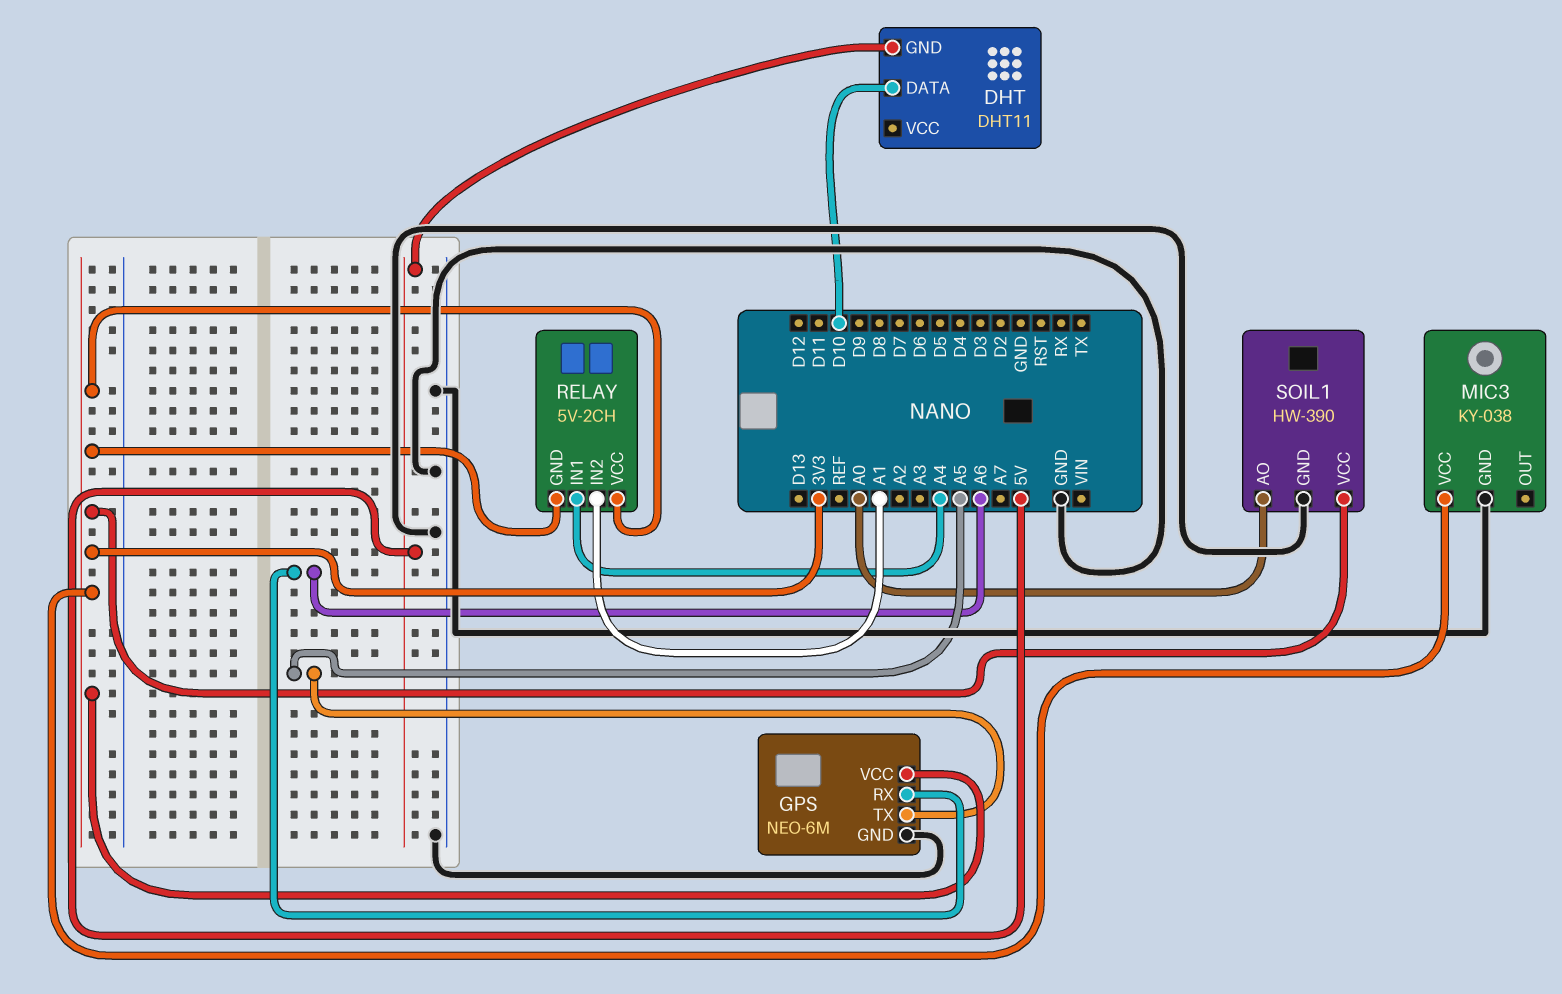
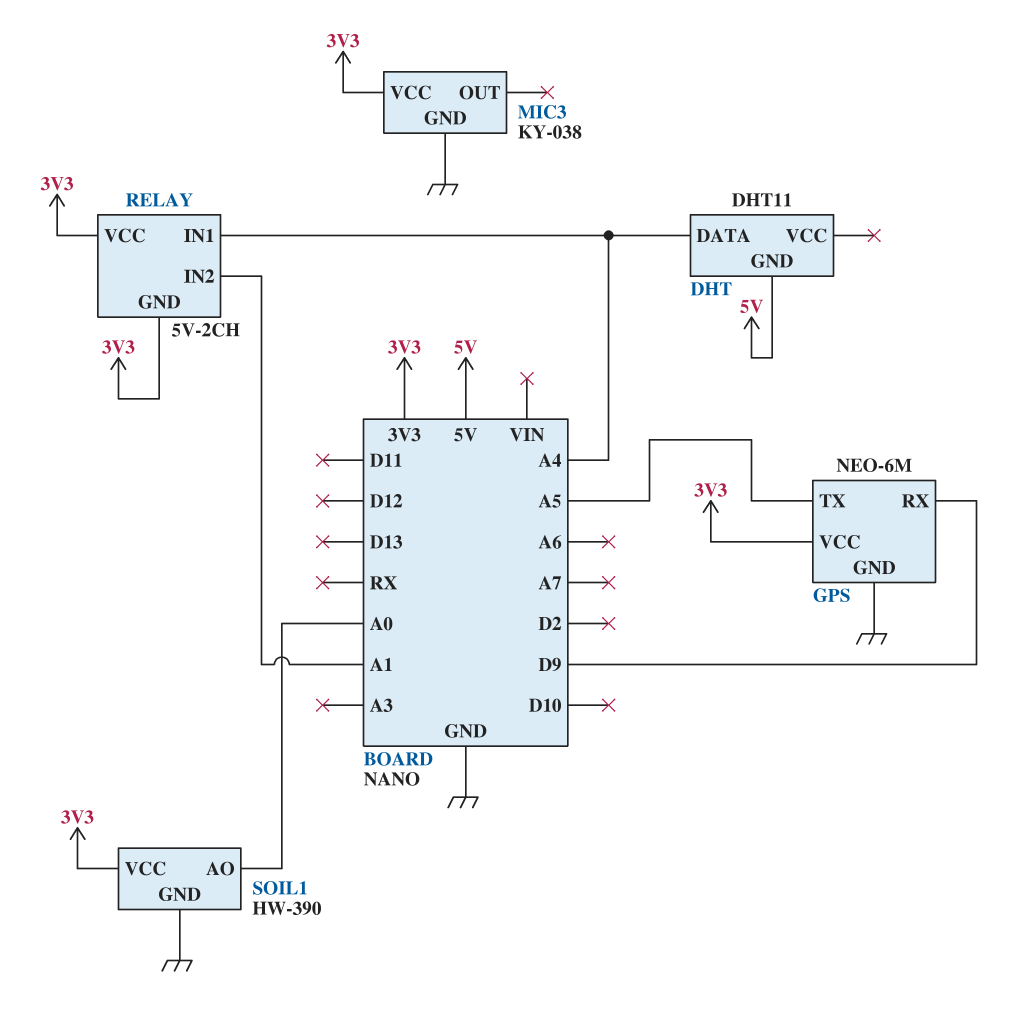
DHT pin DATA: D10 -> A4
GPS pin RX: A6 -> D9

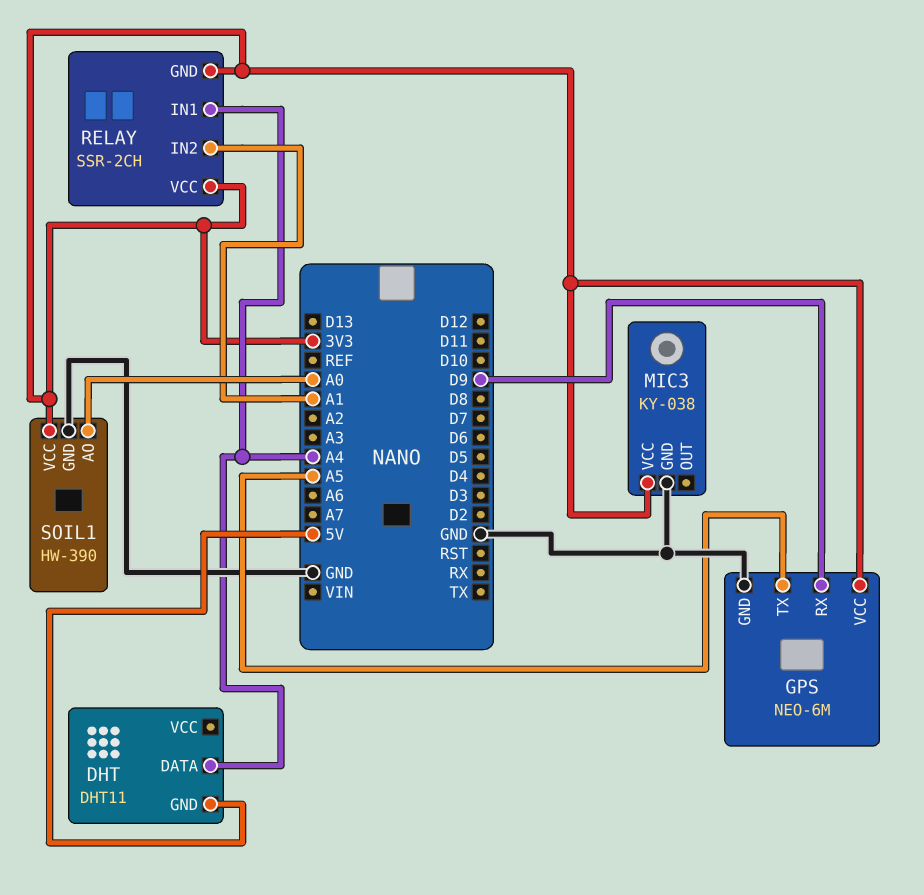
RELAY: 5V-2CH -> SSR-2CH

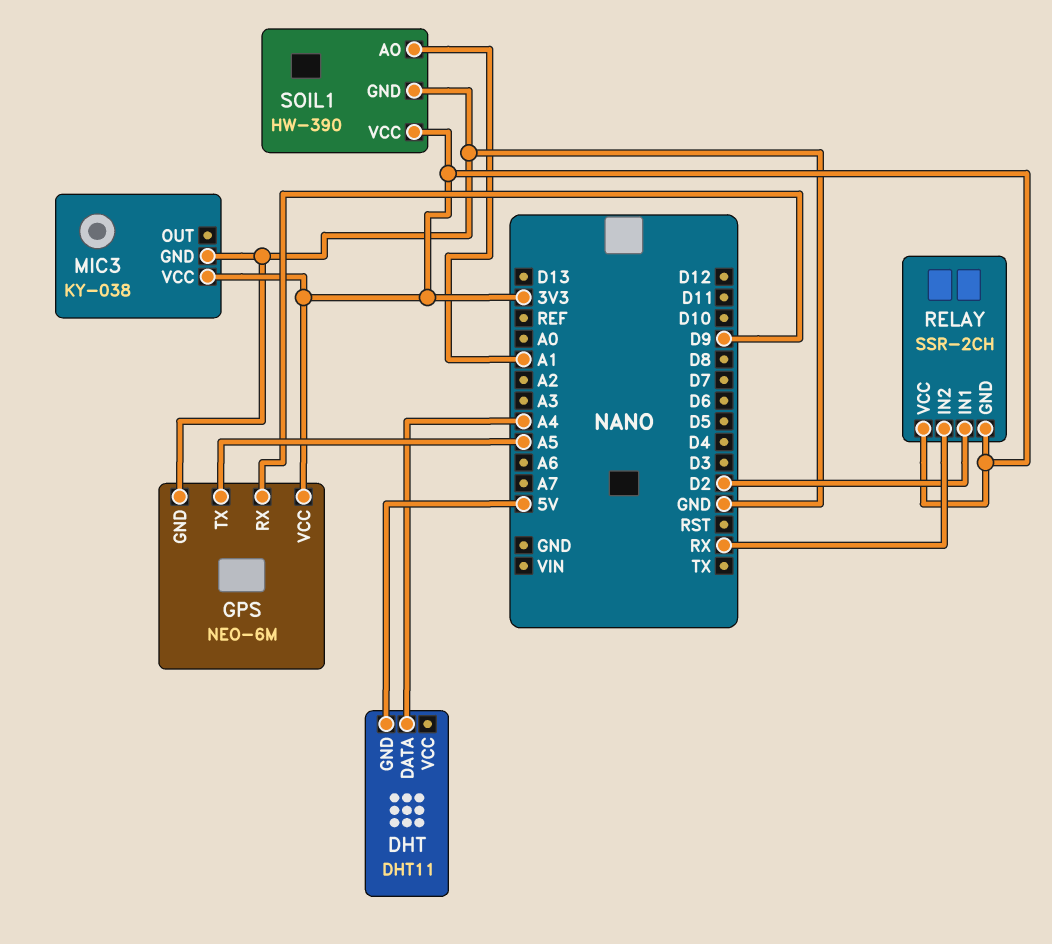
RELAY pin IN1: A4 -> D2
RELAY pin IN2: A1 -> RX
SOIL1 pin AO: A0 -> A1

